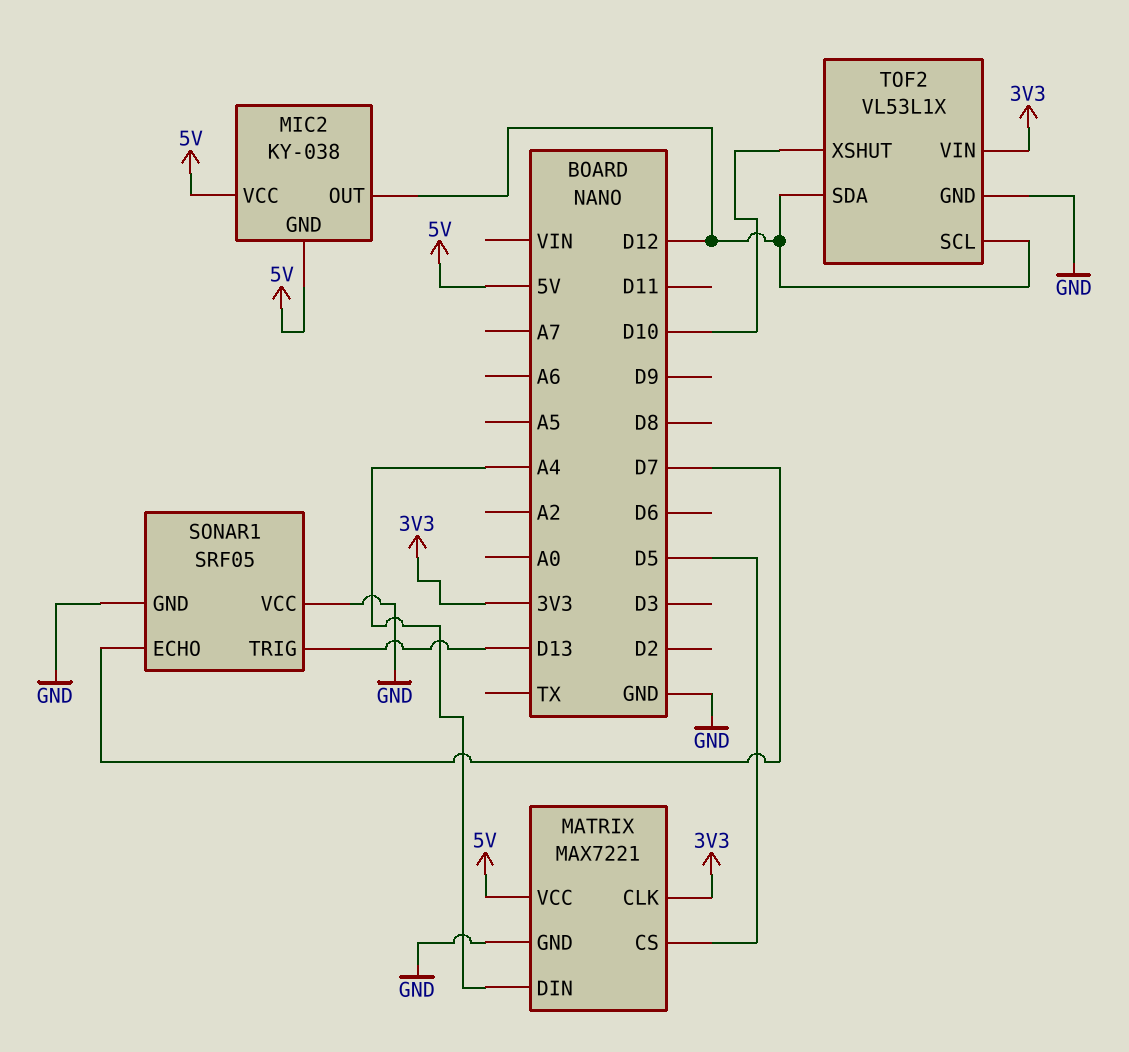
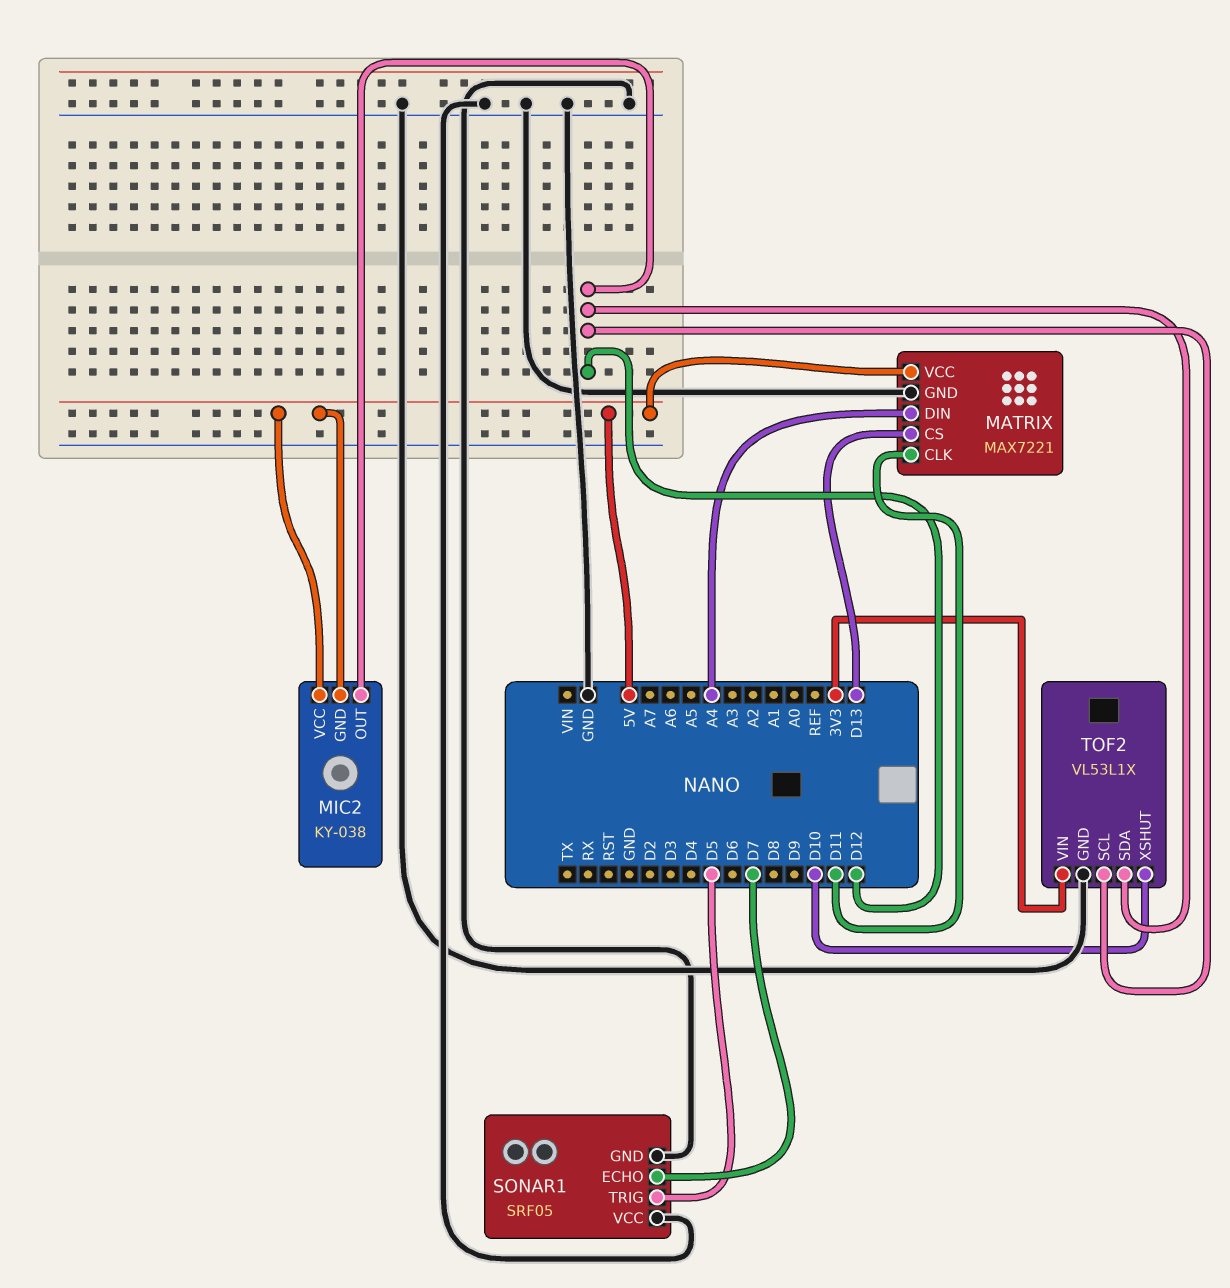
MATRIX pin CLK: 3V3 -> D11
MATRIX pin CS: D5 -> D13
SONAR1 pin TRIG: D13 -> D5

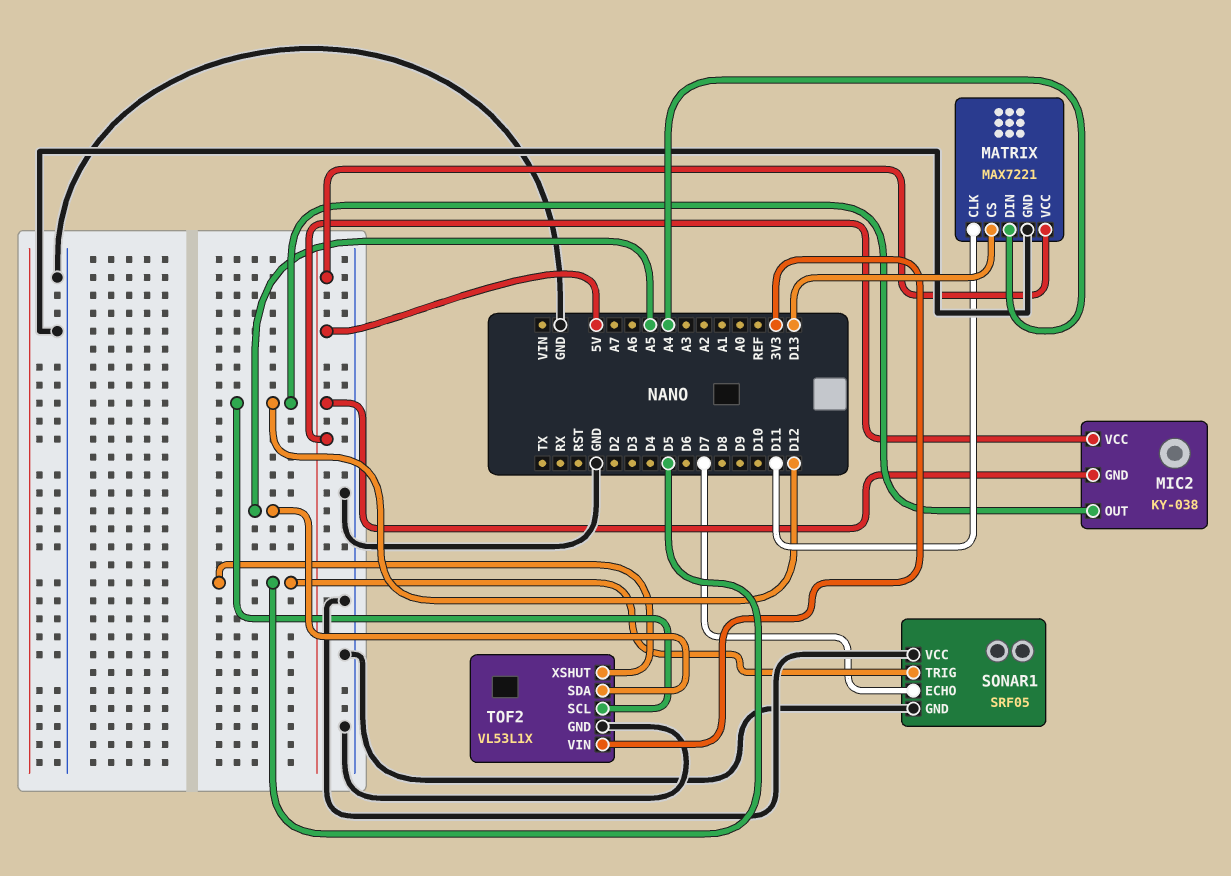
TOF2 pin SDA: D12 -> A5
TOF2 pin XSHUT: D10 -> D5

